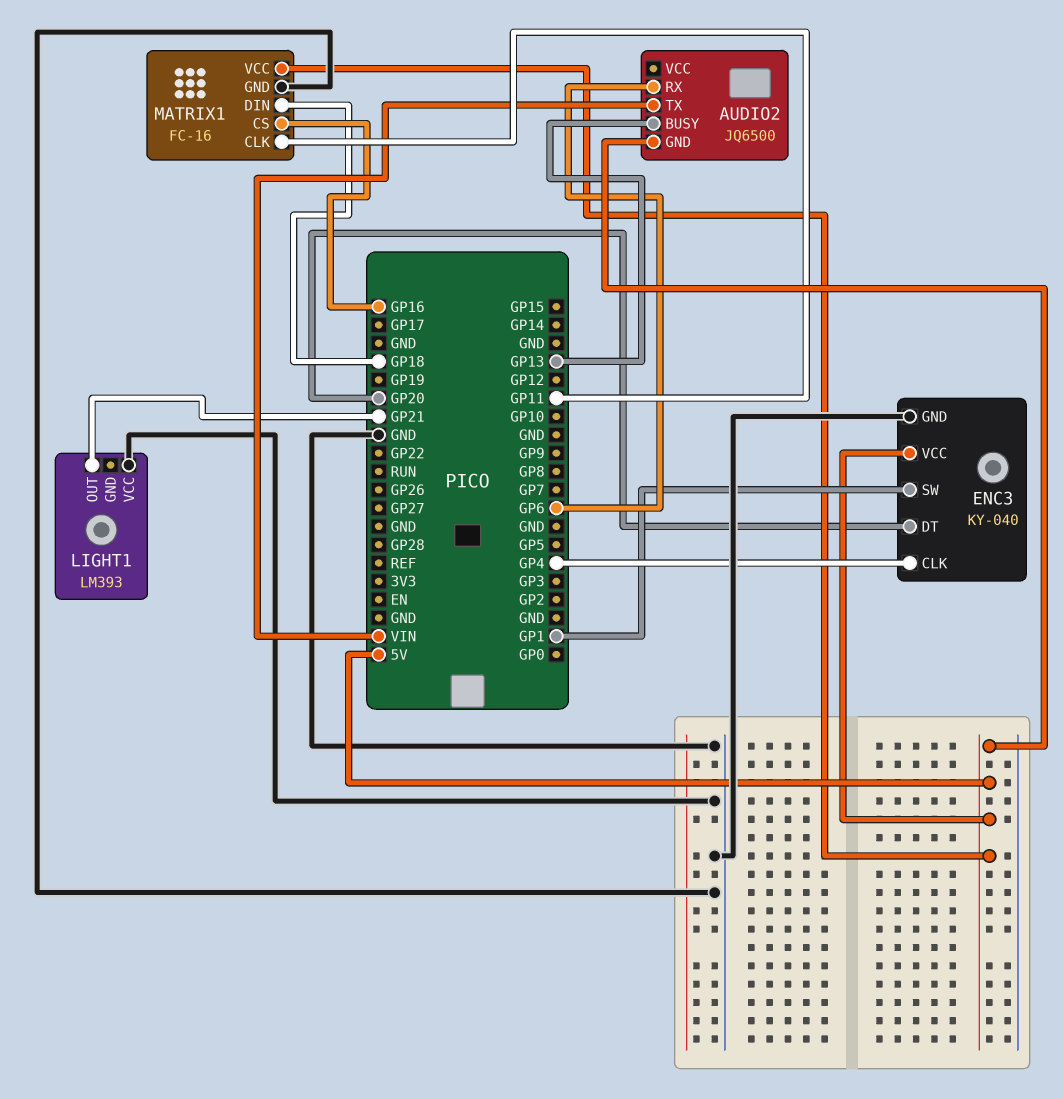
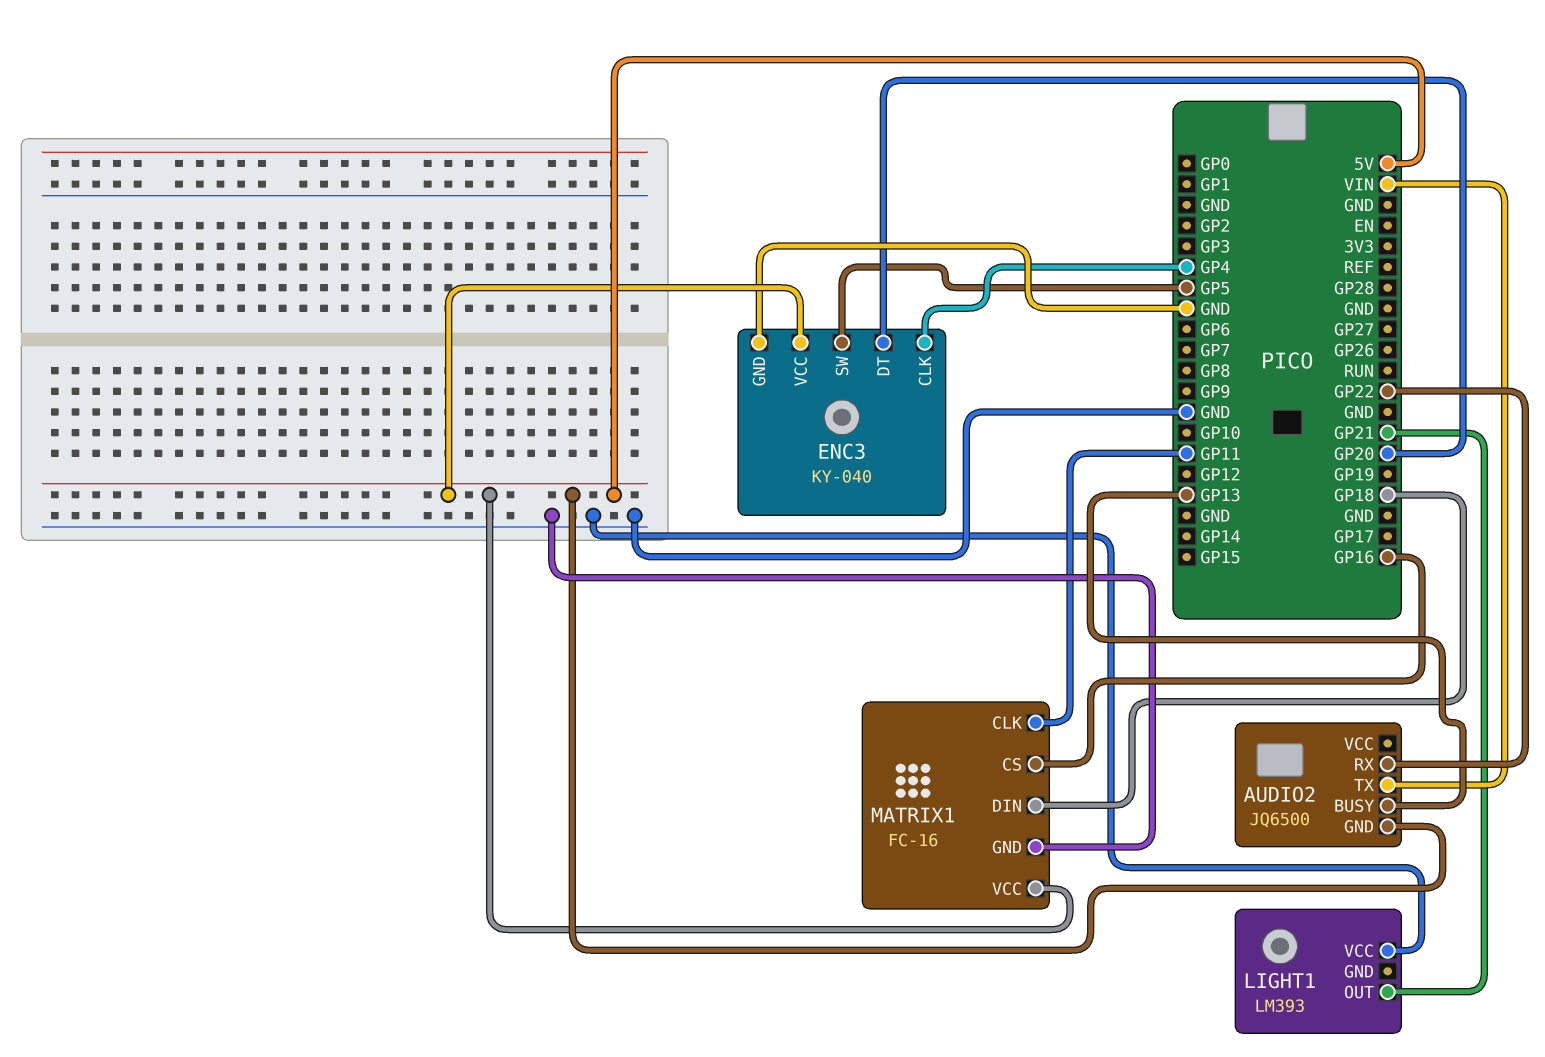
AUDIO2 pin RX: GP6 -> GP22
ENC3 pin SW: GP1 -> GP5

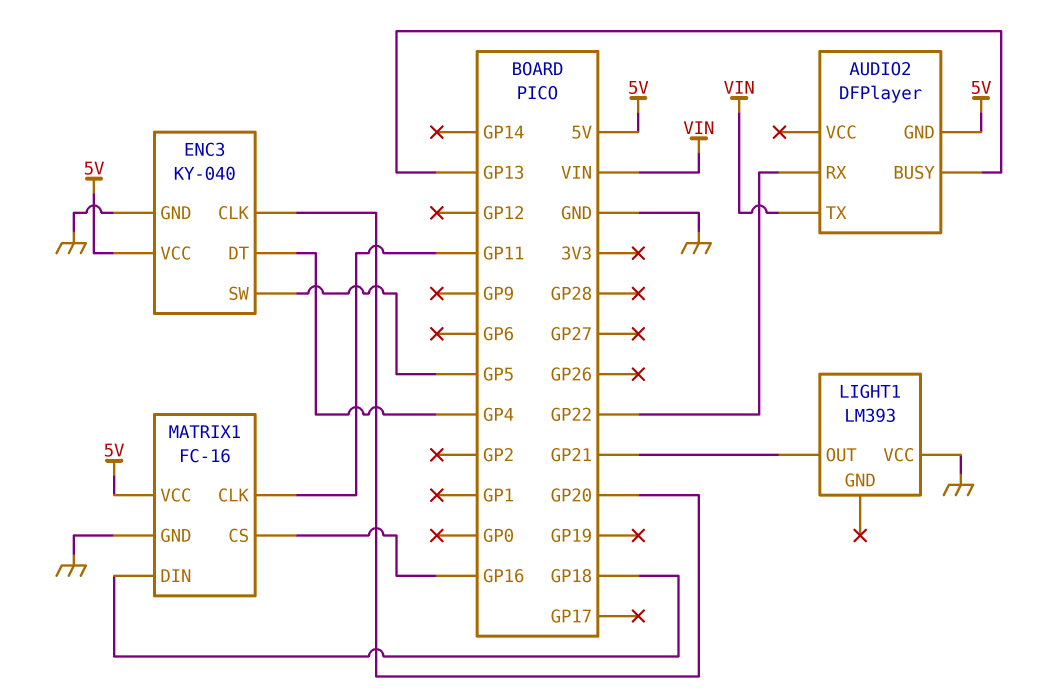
AUDIO2: JQ6500 -> DFPlayer
ENC3 pin CLK: GP4 -> GP20
ENC3 pin DT: GP20 -> GP4

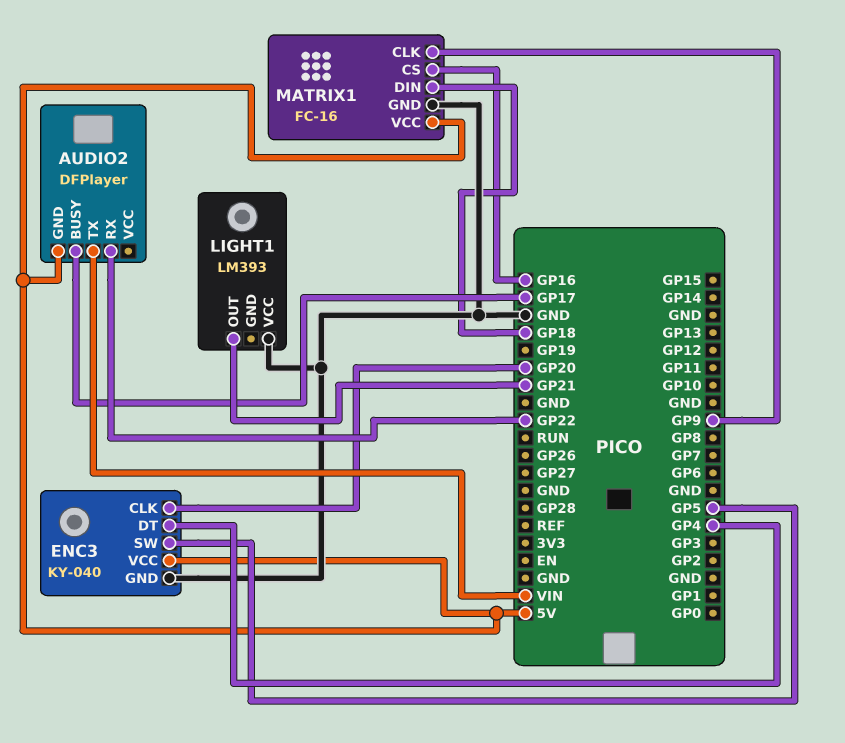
AUDIO2 pin BUSY: GP13 -> GP17
MATRIX1 pin CLK: GP11 -> GP9

